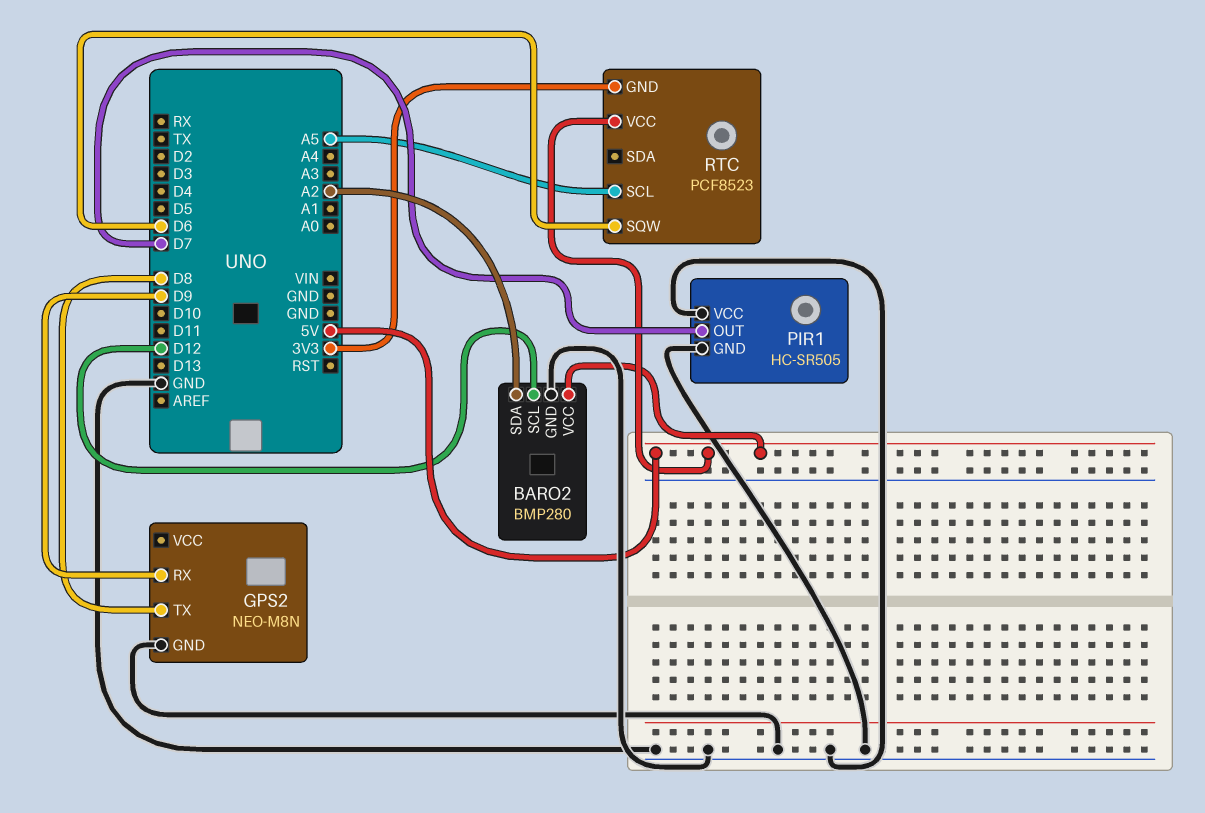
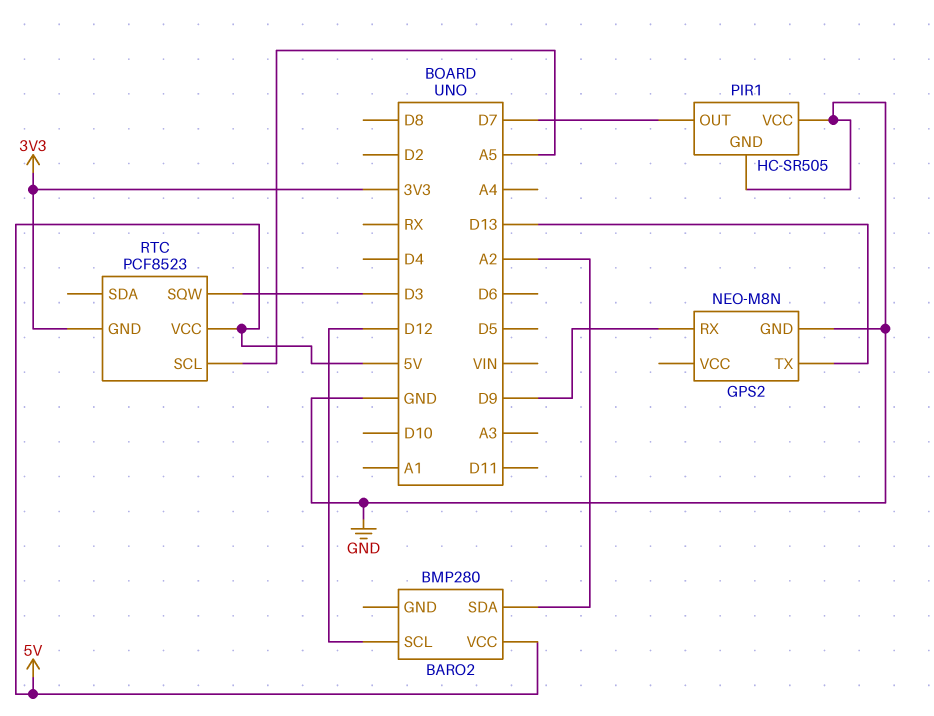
BARO2 pin GND: GND -> none
GPS2 pin TX: D8 -> D13
RTC pin SQW: D6 -> D3

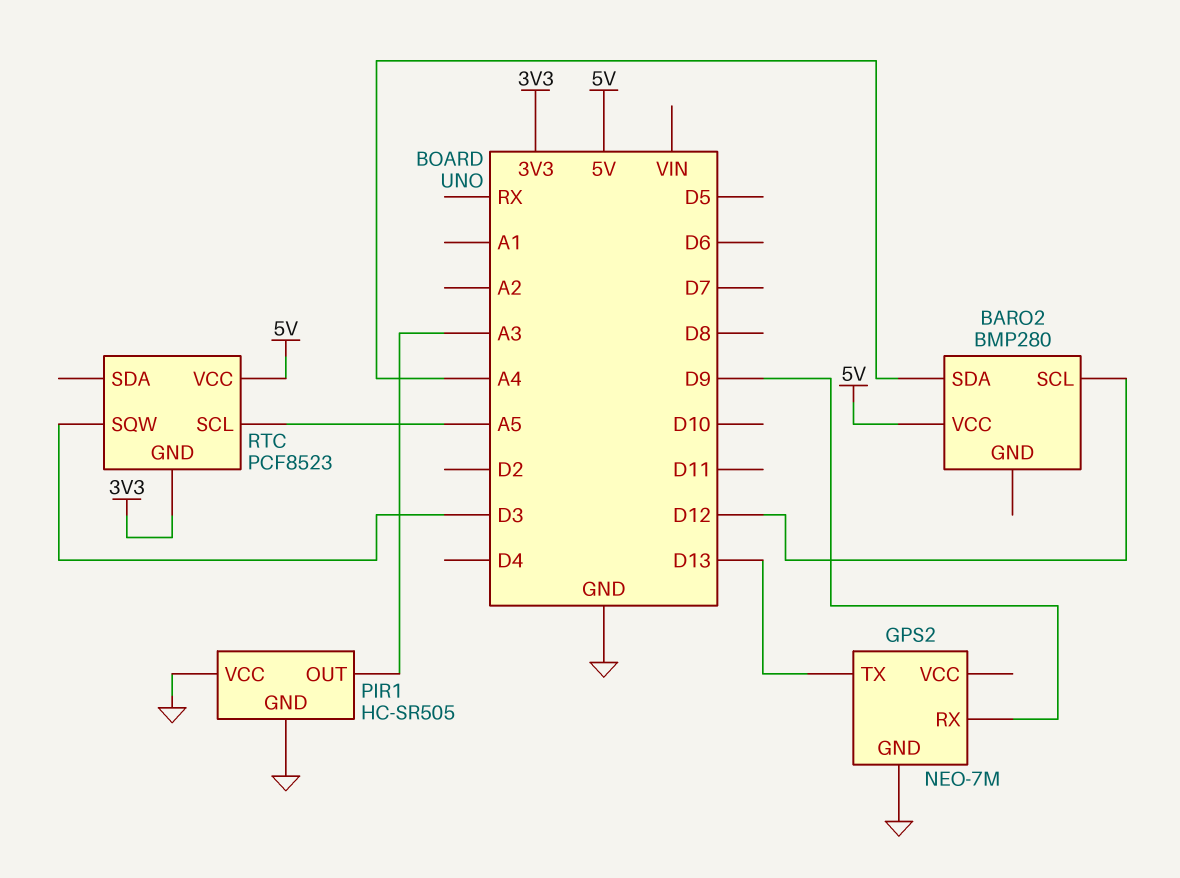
BARO2 pin SDA: A2 -> A4
GPS2: NEO-M8N -> NEO-7M
PIR1 pin OUT: D7 -> A3

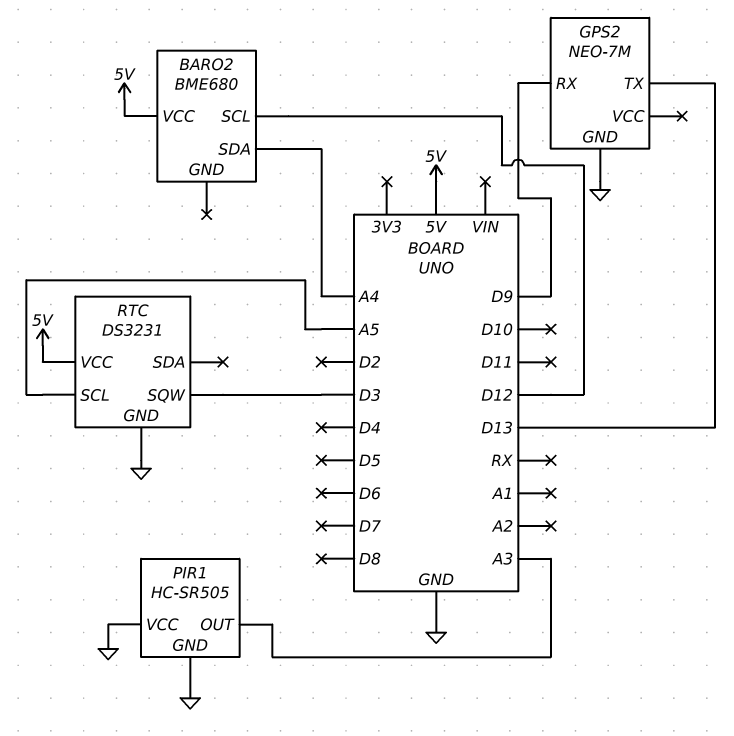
BARO2: BMP280 -> BME680
RTC: PCF8523 -> DS3231
RTC pin GND: 3V3 -> GND

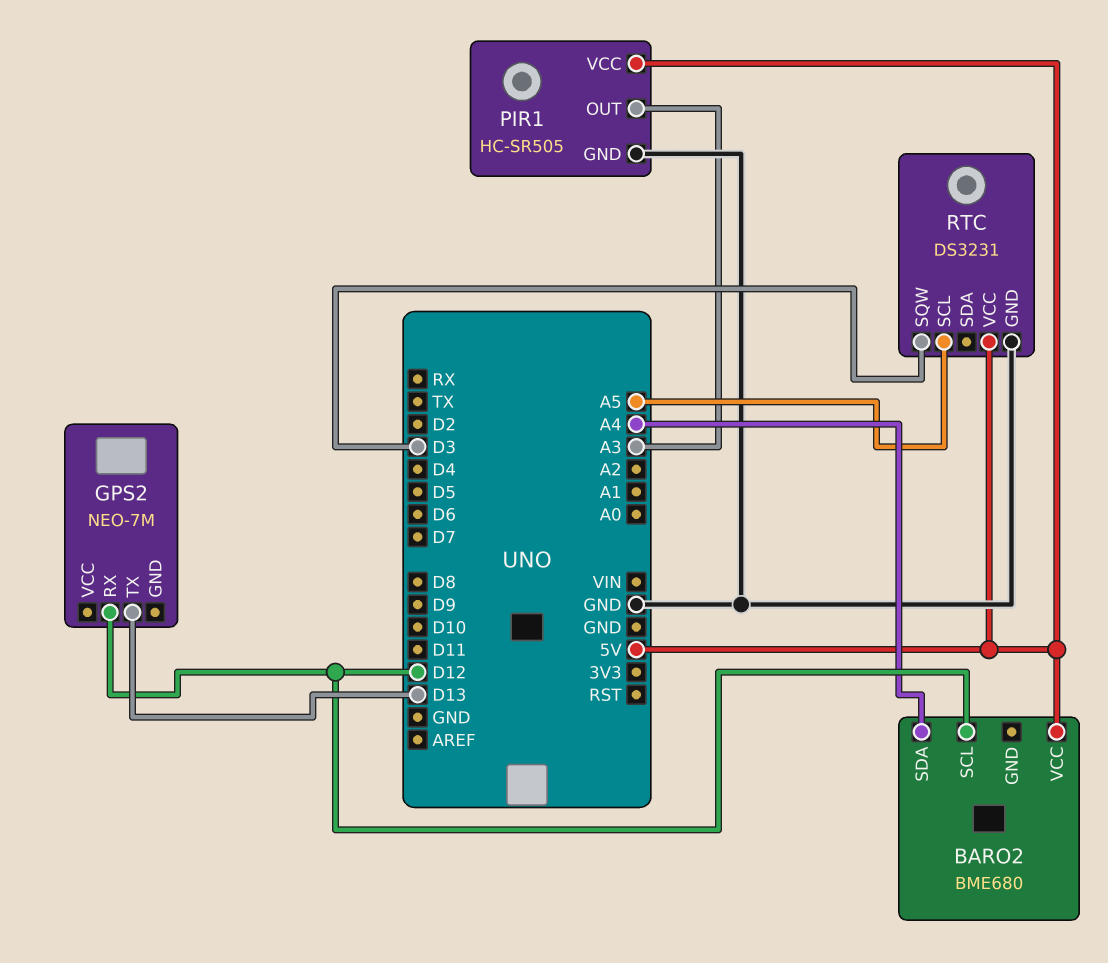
GPS2 pin GND: GND -> none
GPS2 pin RX: D9 -> D12
PIR1 pin VCC: GND -> 5V

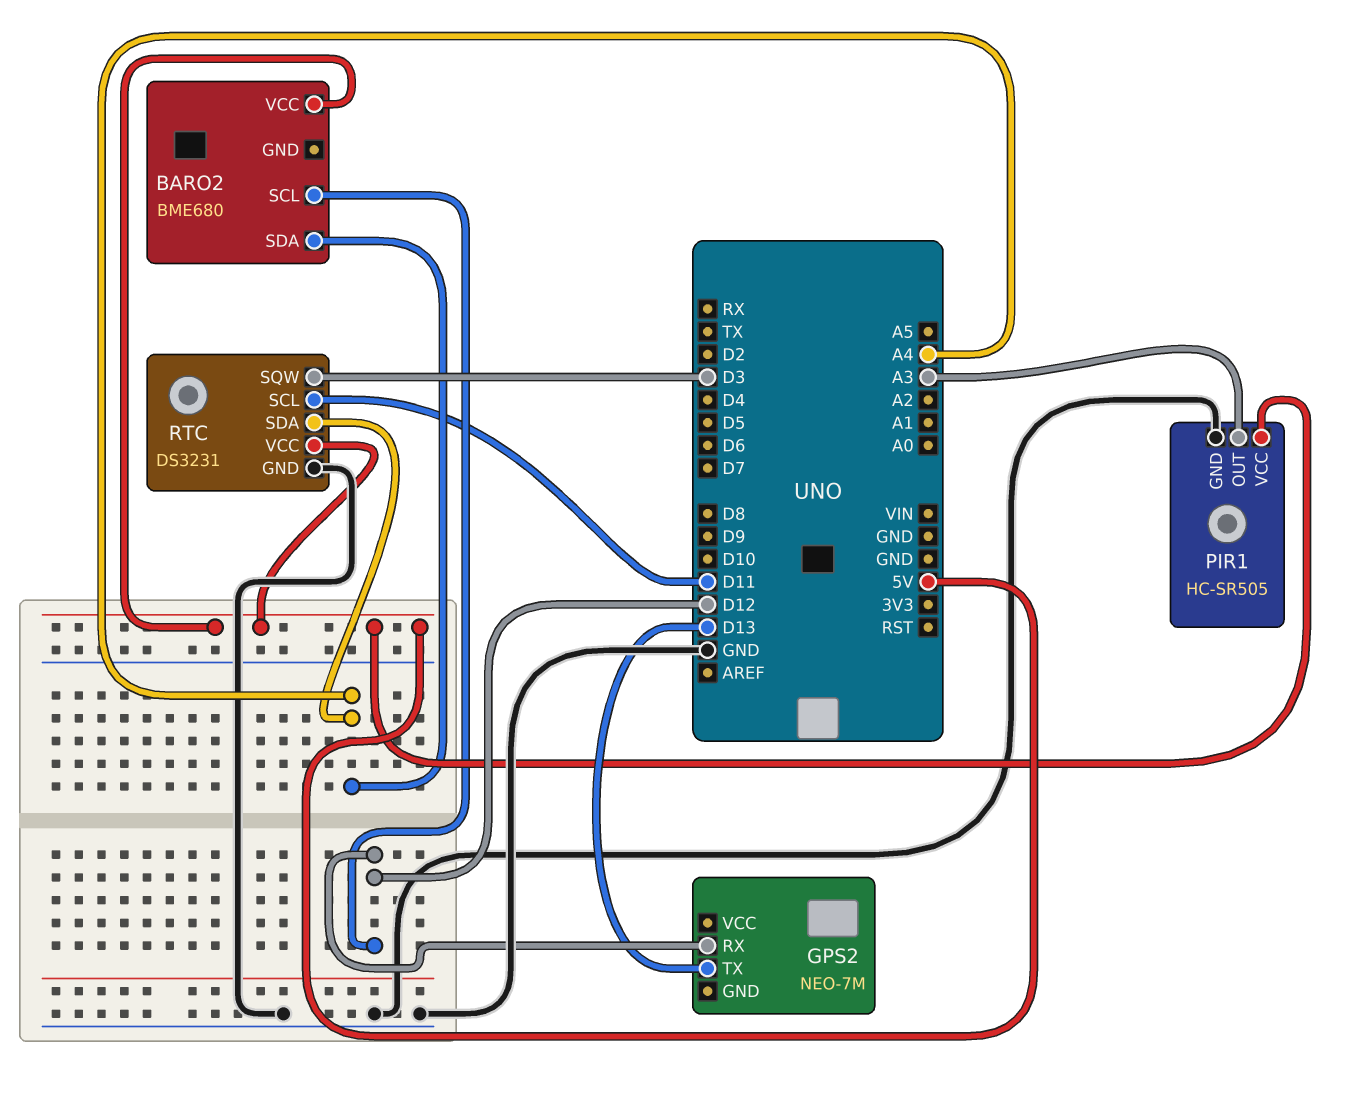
RTC pin SCL: A5 -> D11
RTC pin SDA: none -> A4

